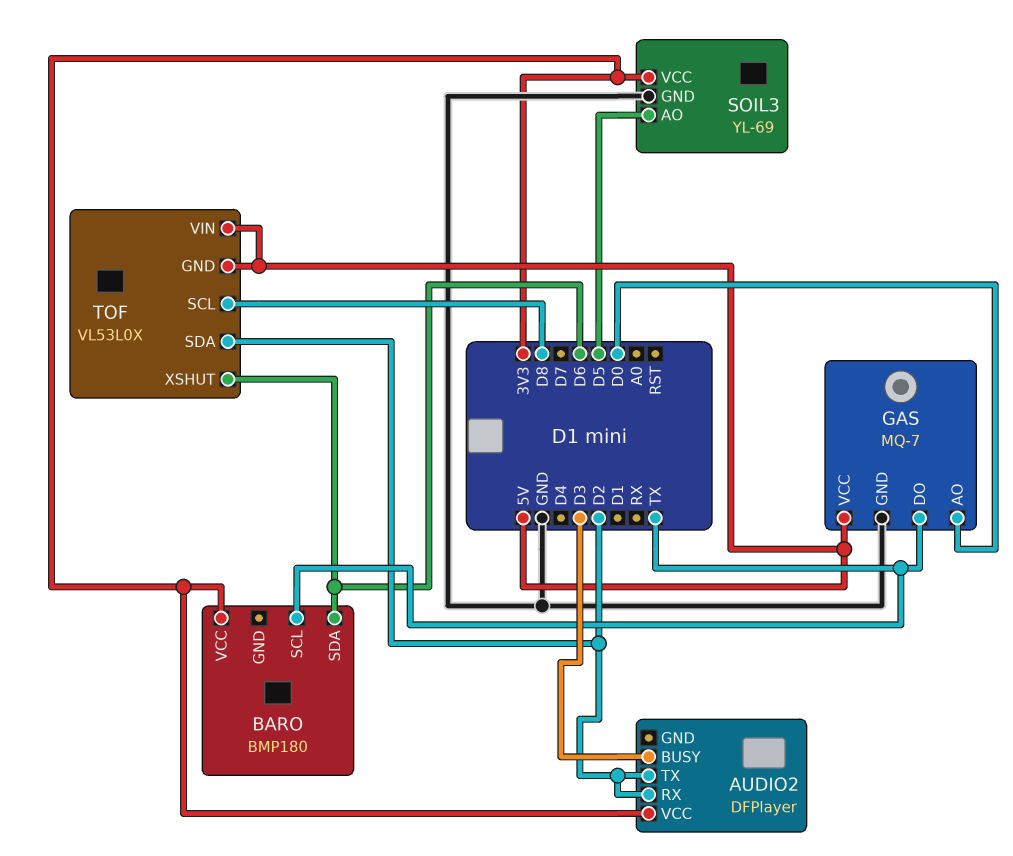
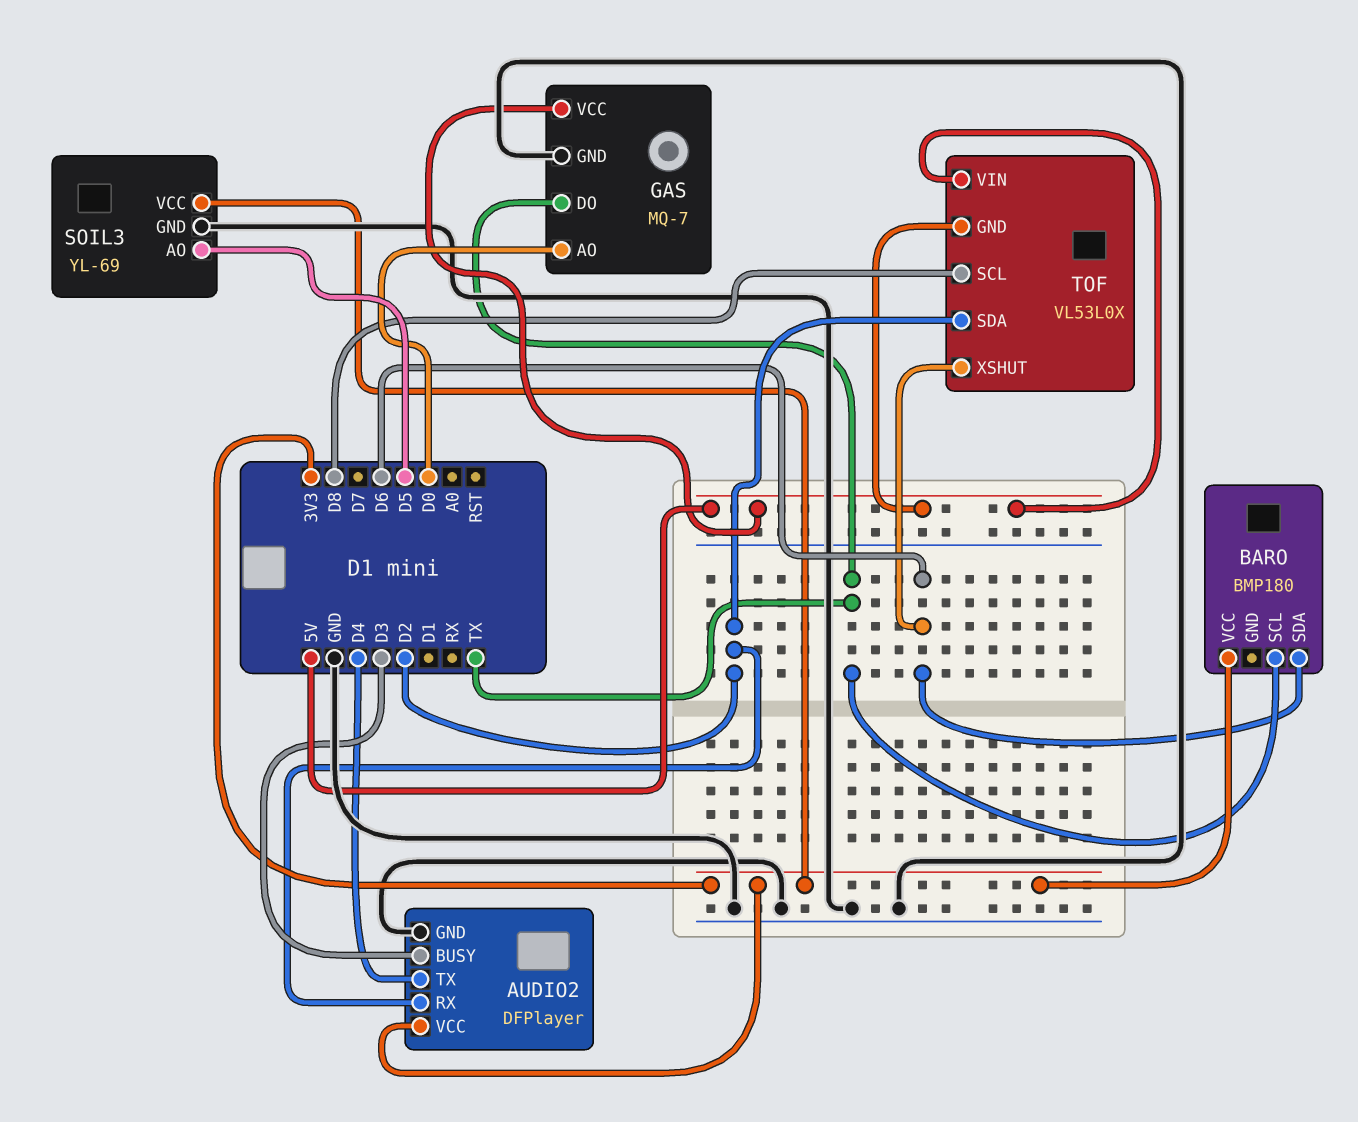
AUDIO2 pin GND: none -> GND
AUDIO2 pin TX: D2 -> D4

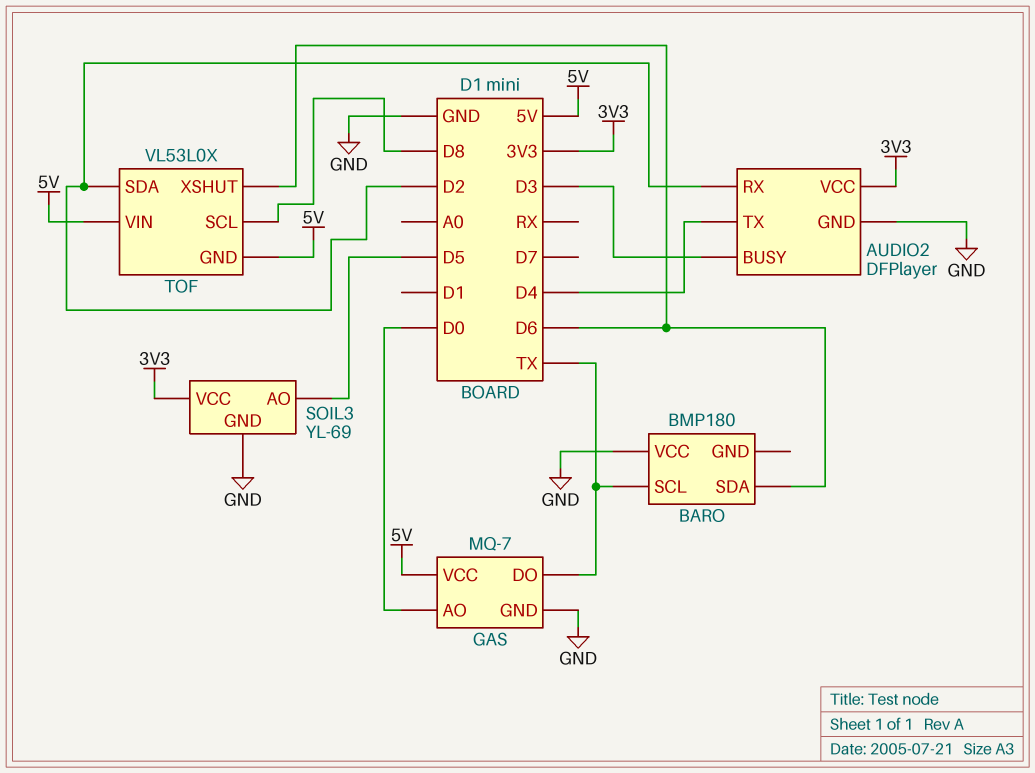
BARO pin VCC: 3V3 -> GND

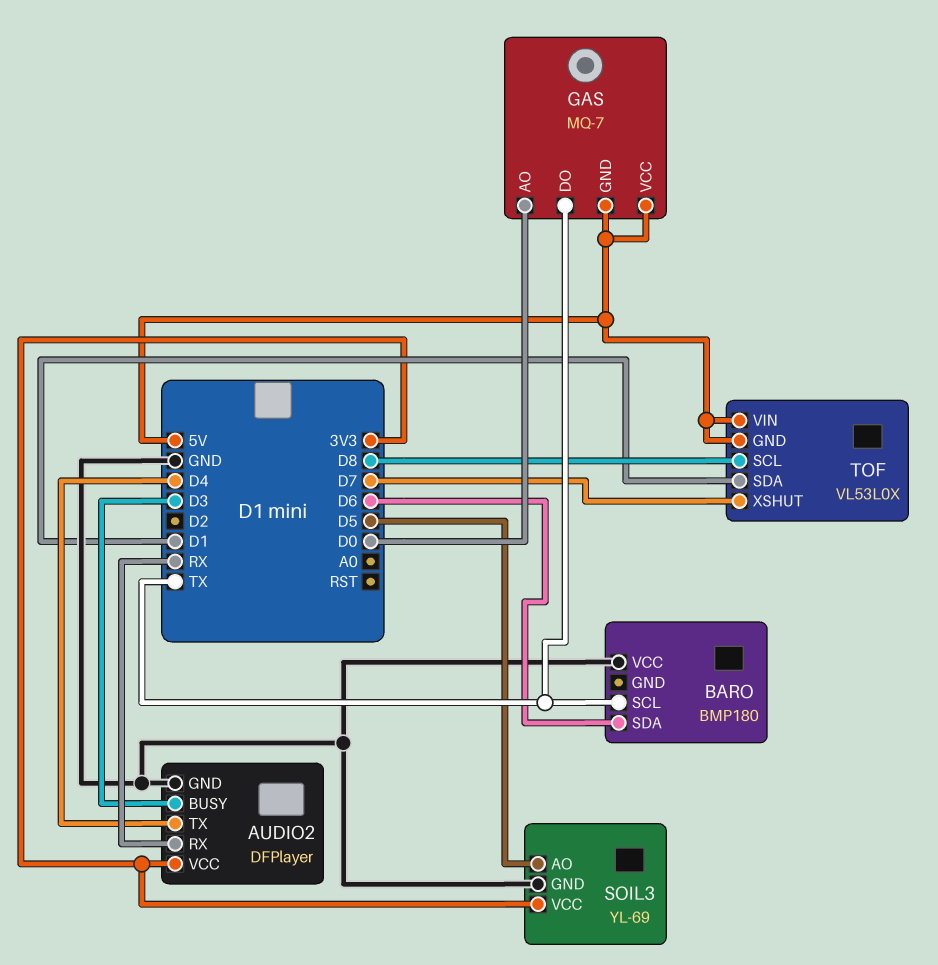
AUDIO2 pin RX: D2 -> RX
GAS pin GND: GND -> 5V
TOF pin SDA: D2 -> D1
TOF pin XSHUT: D6 -> D7

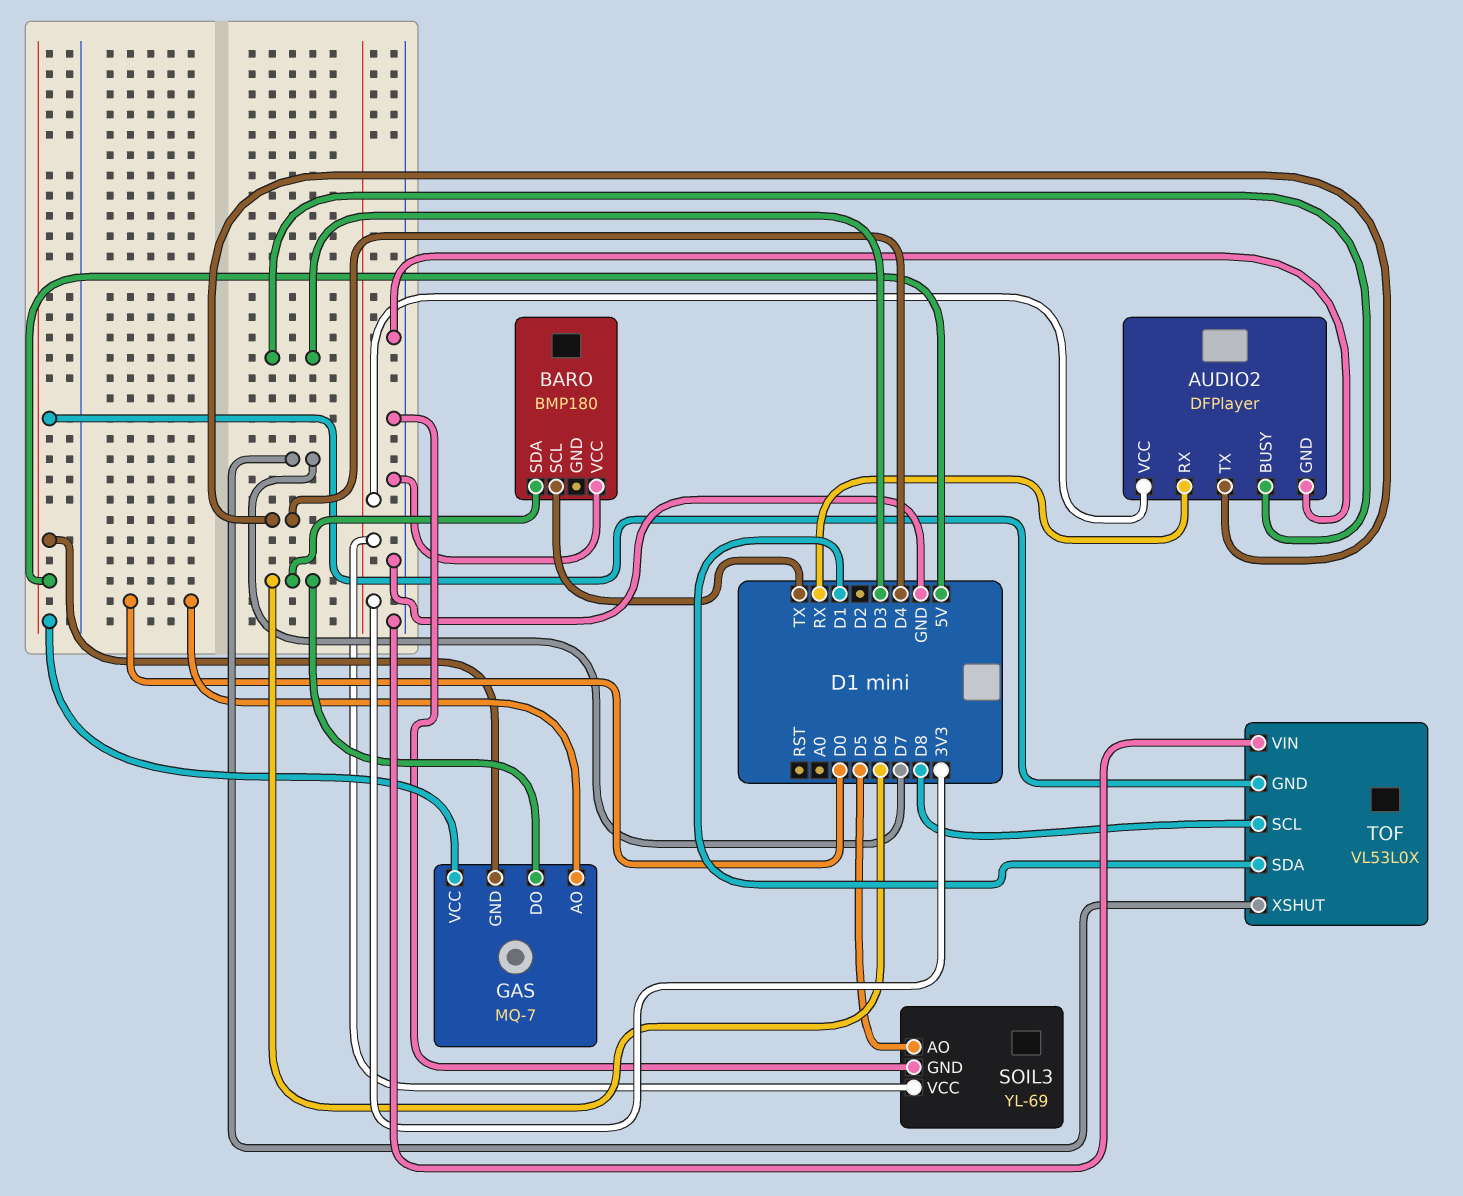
GAS pin DO: TX -> D6
TOF pin VIN: 5V -> GND

